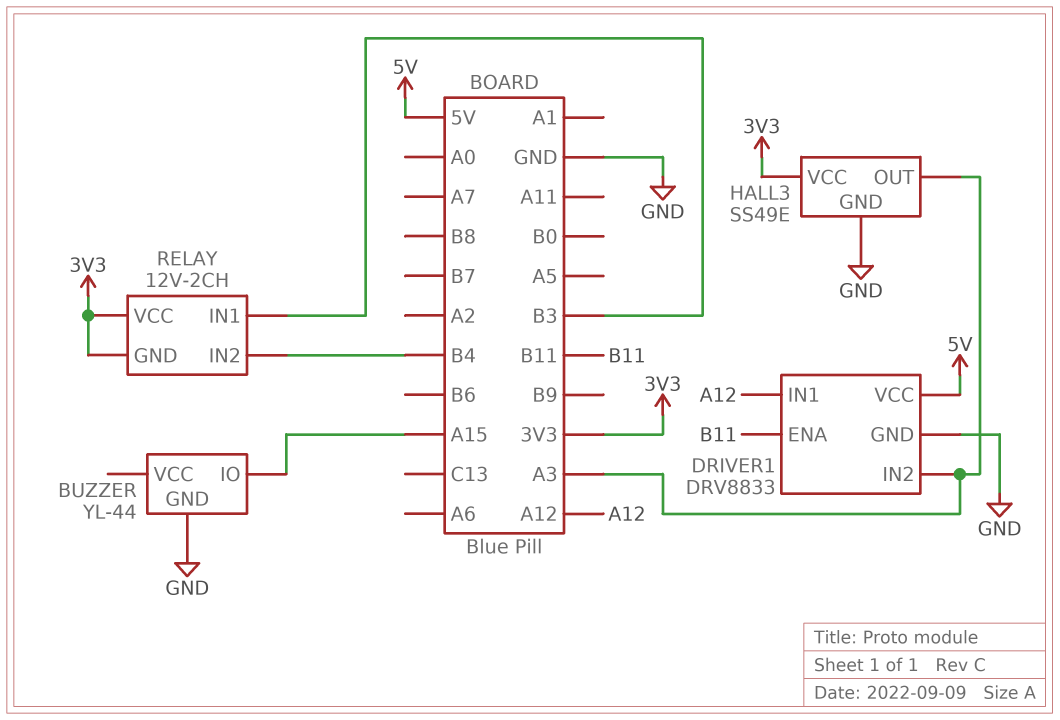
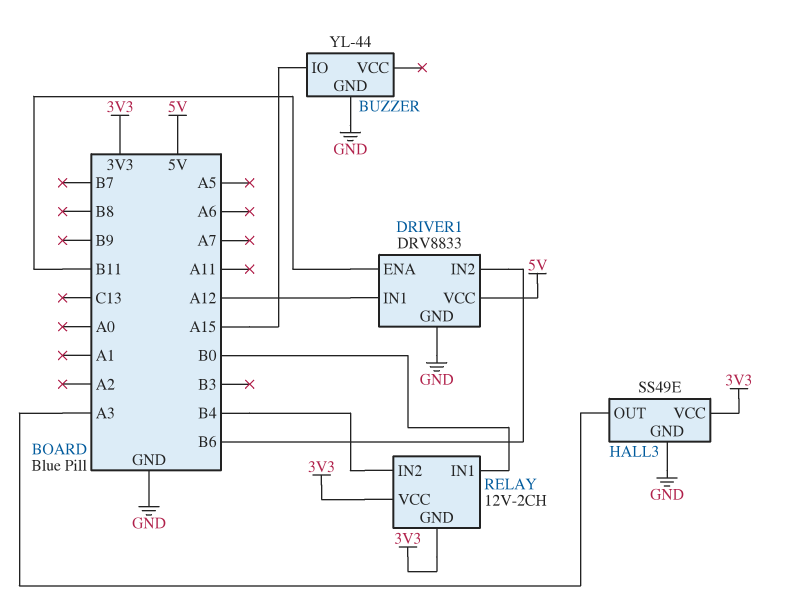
DRIVER1 pin IN2: A3 -> B6
RELAY pin IN1: B3 -> B0

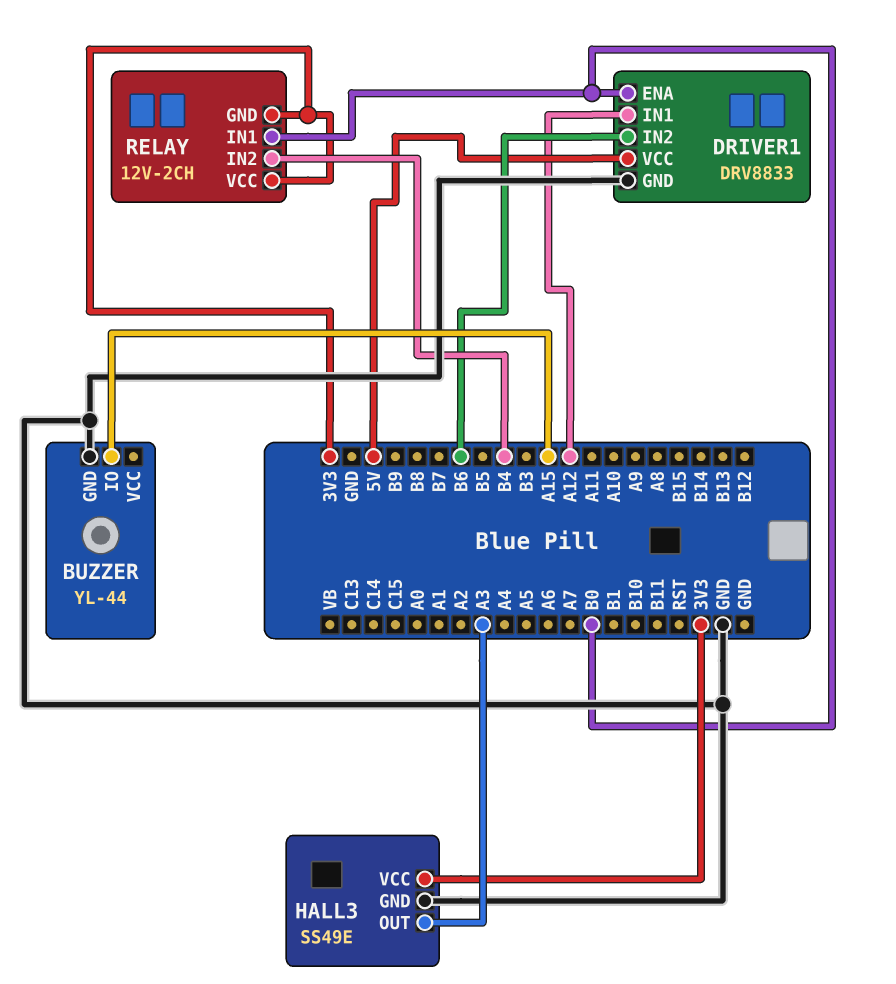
DRIVER1 pin ENA: B11 -> B0

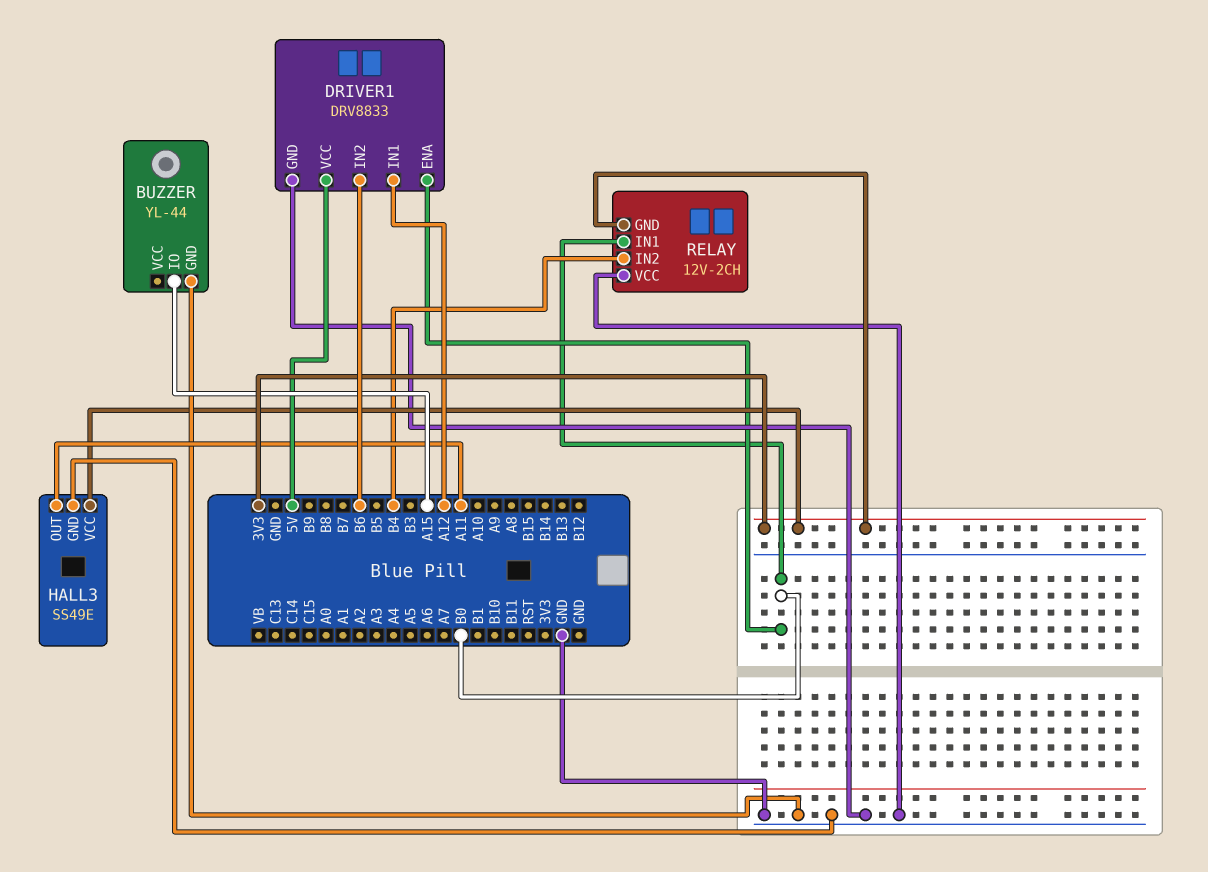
HALL3 pin OUT: A3 -> A11
RELAY pin VCC: 3V3 -> GND

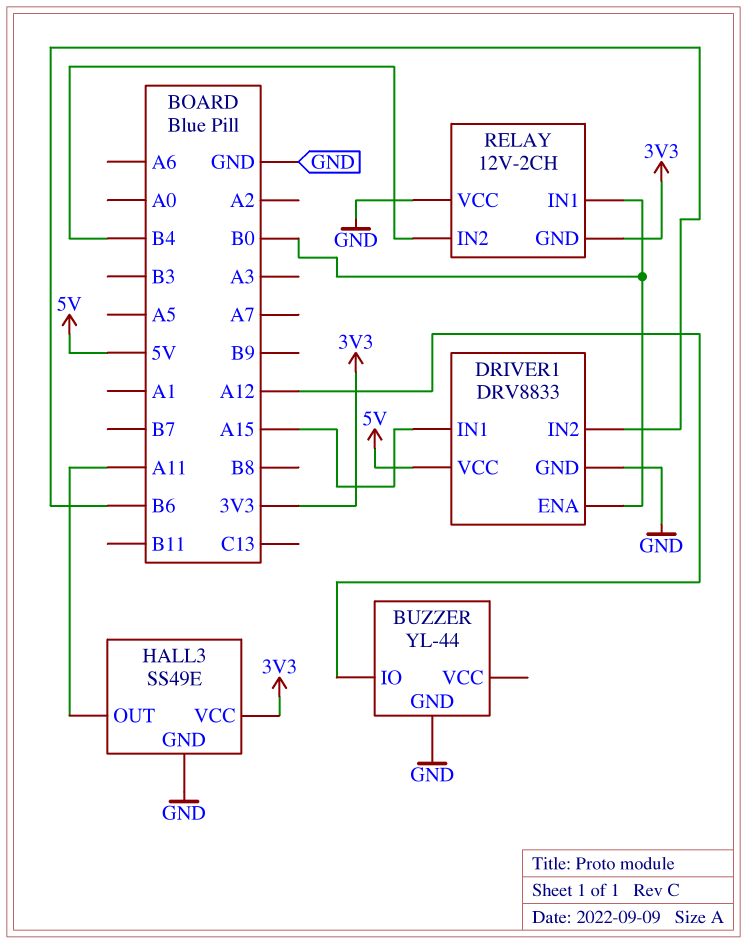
BUZZER pin IO: A15 -> A12
DRIVER1 pin IN1: A12 -> A15

